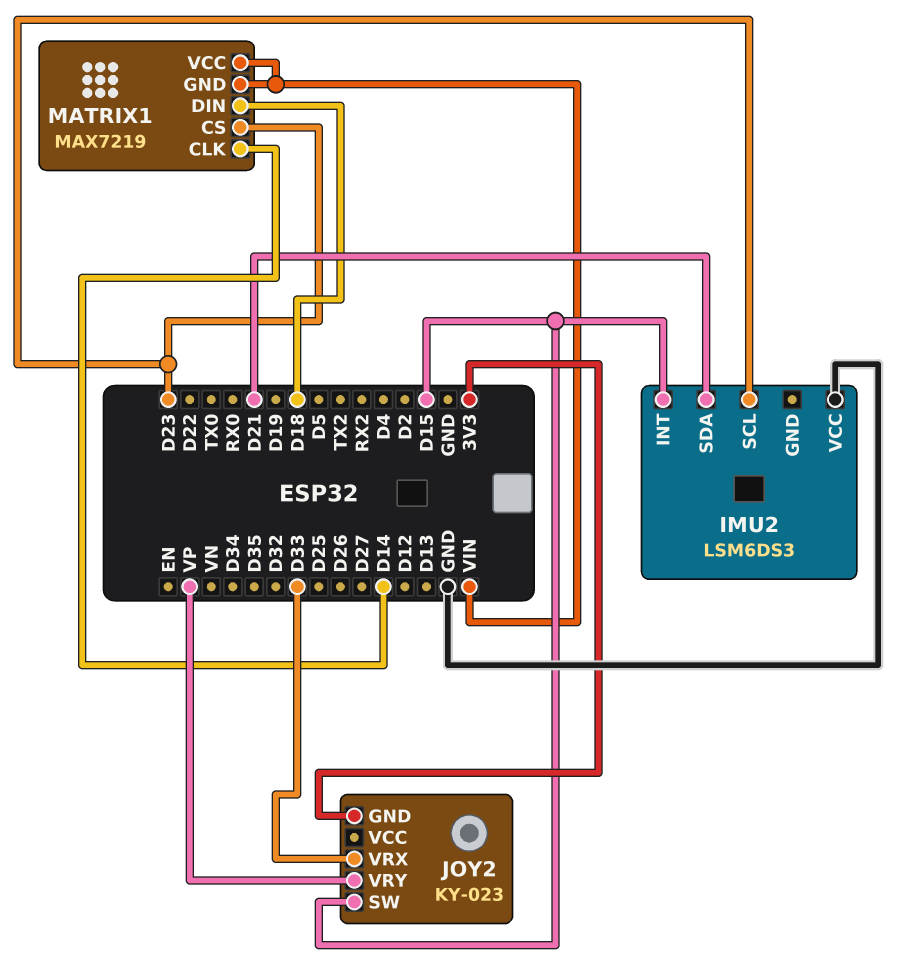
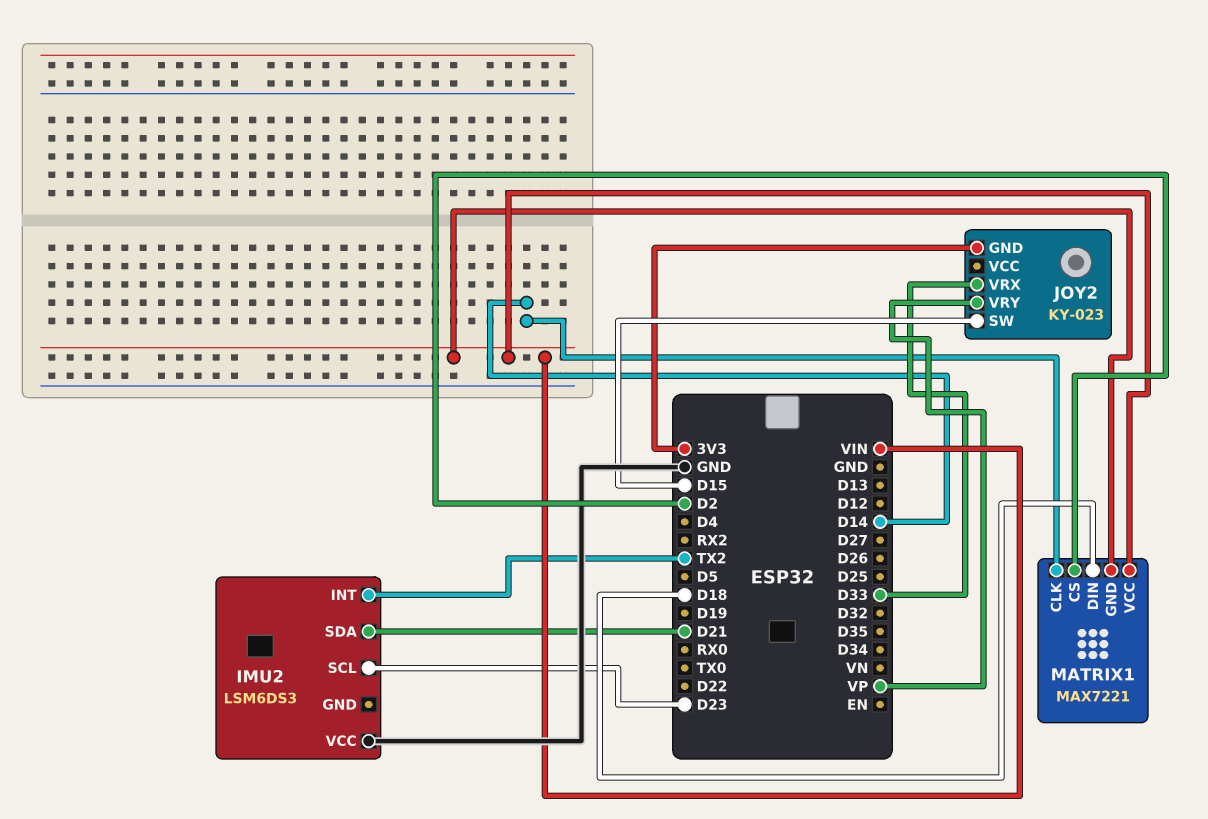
IMU2 pin INT: D15 -> TX2
MATRIX1: MAX7219 -> MAX7221
MATRIX1 pin CS: D23 -> D2

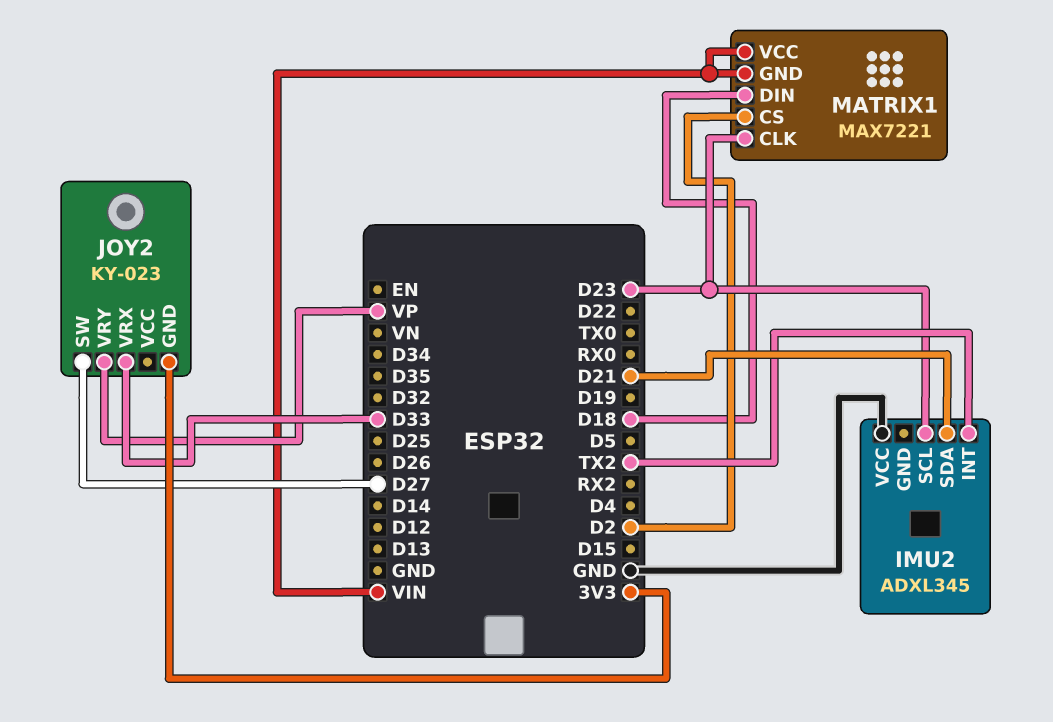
IMU2: LSM6DS3 -> ADXL345
JOY2 pin SW: D15 -> D27
MATRIX1 pin CLK: D14 -> D23

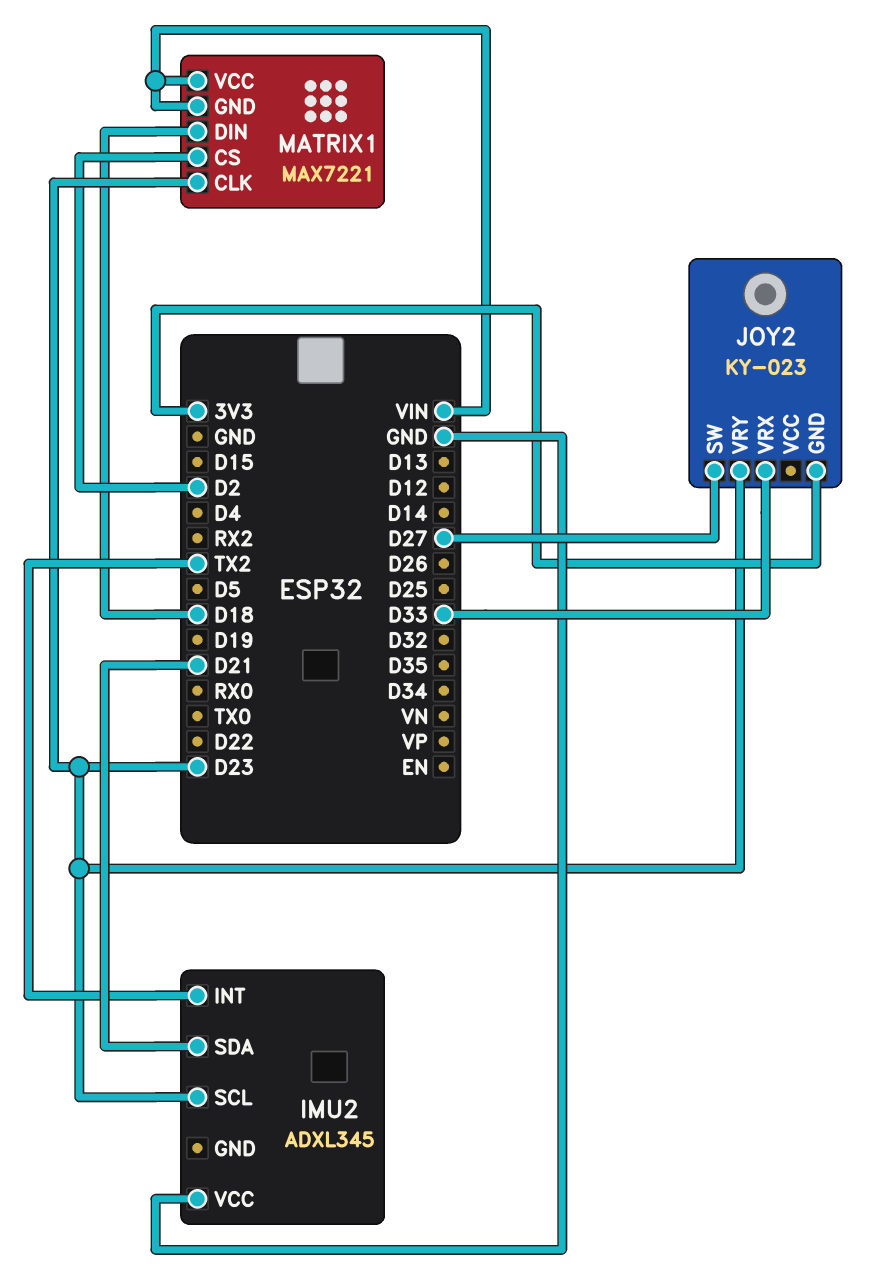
JOY2 pin VRY: VP -> D23

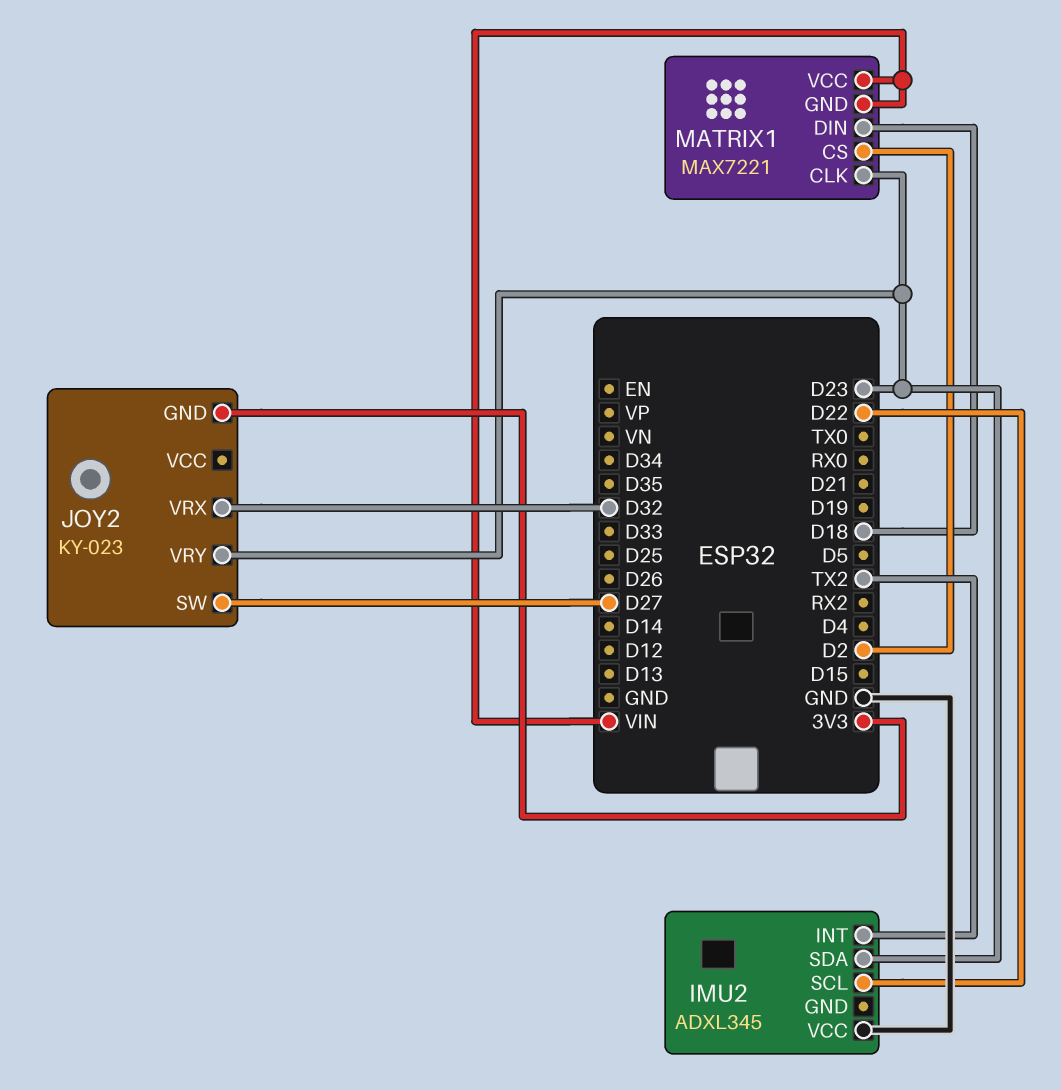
IMU2 pin SCL: D23 -> D22
IMU2 pin SDA: D21 -> D23
JOY2 pin VRX: D33 -> D32

